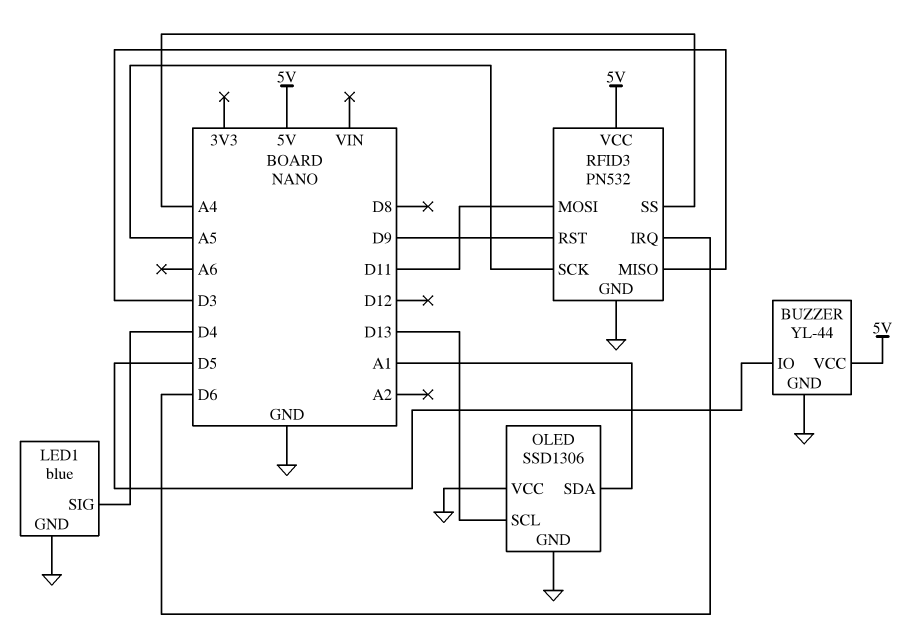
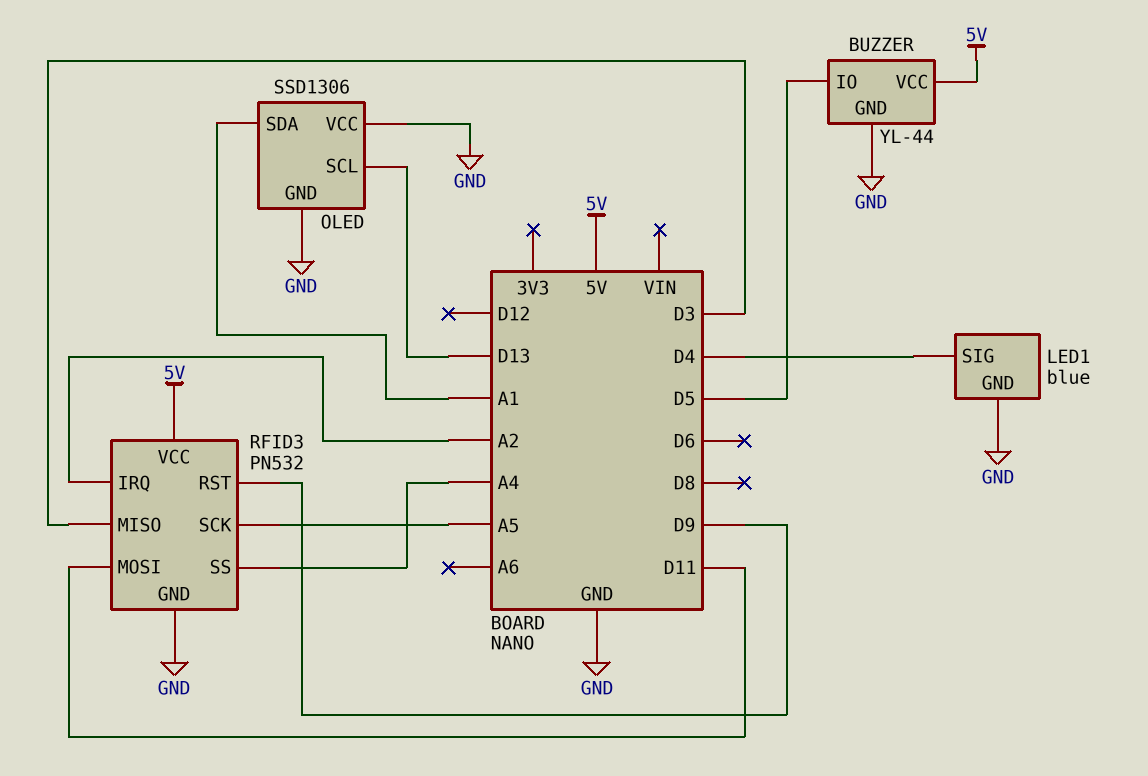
RFID3 pin IRQ: D6 -> A2

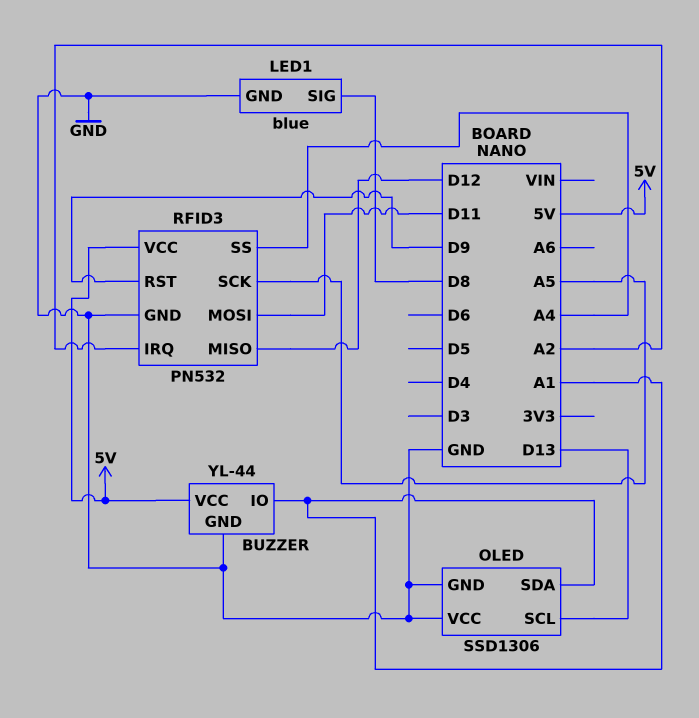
BUZZER pin IO: D5 -> A1
LED1 pin SIG: D4 -> D8
RFID3 pin MISO: D3 -> D12

